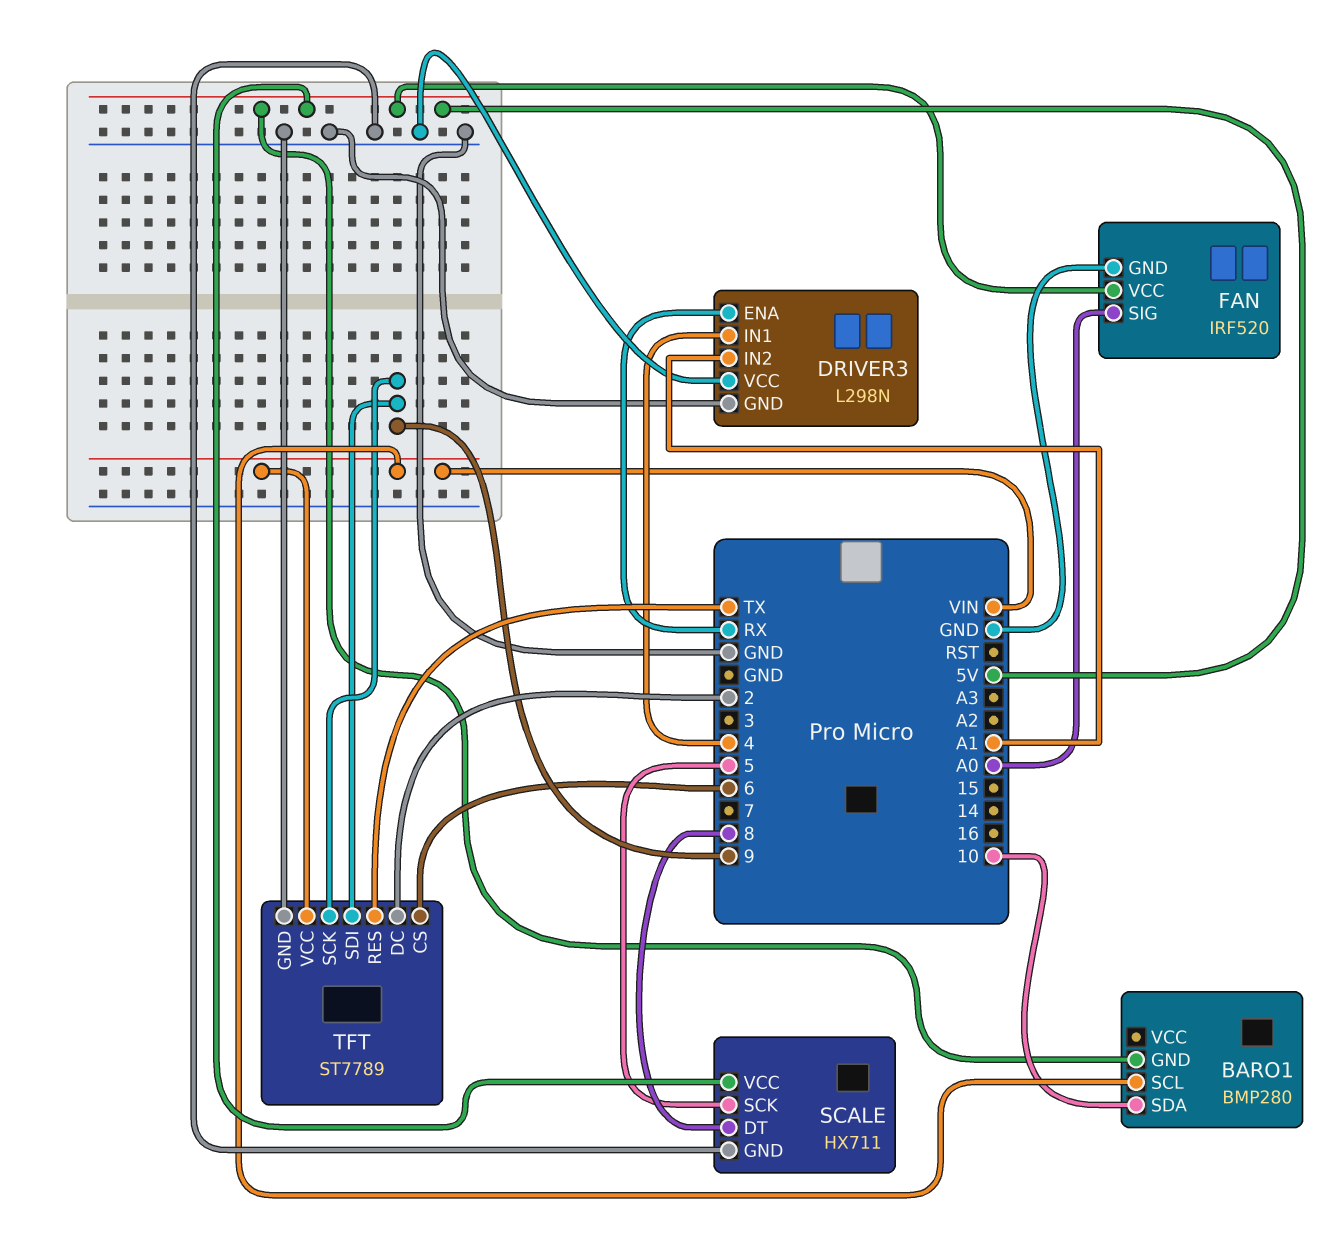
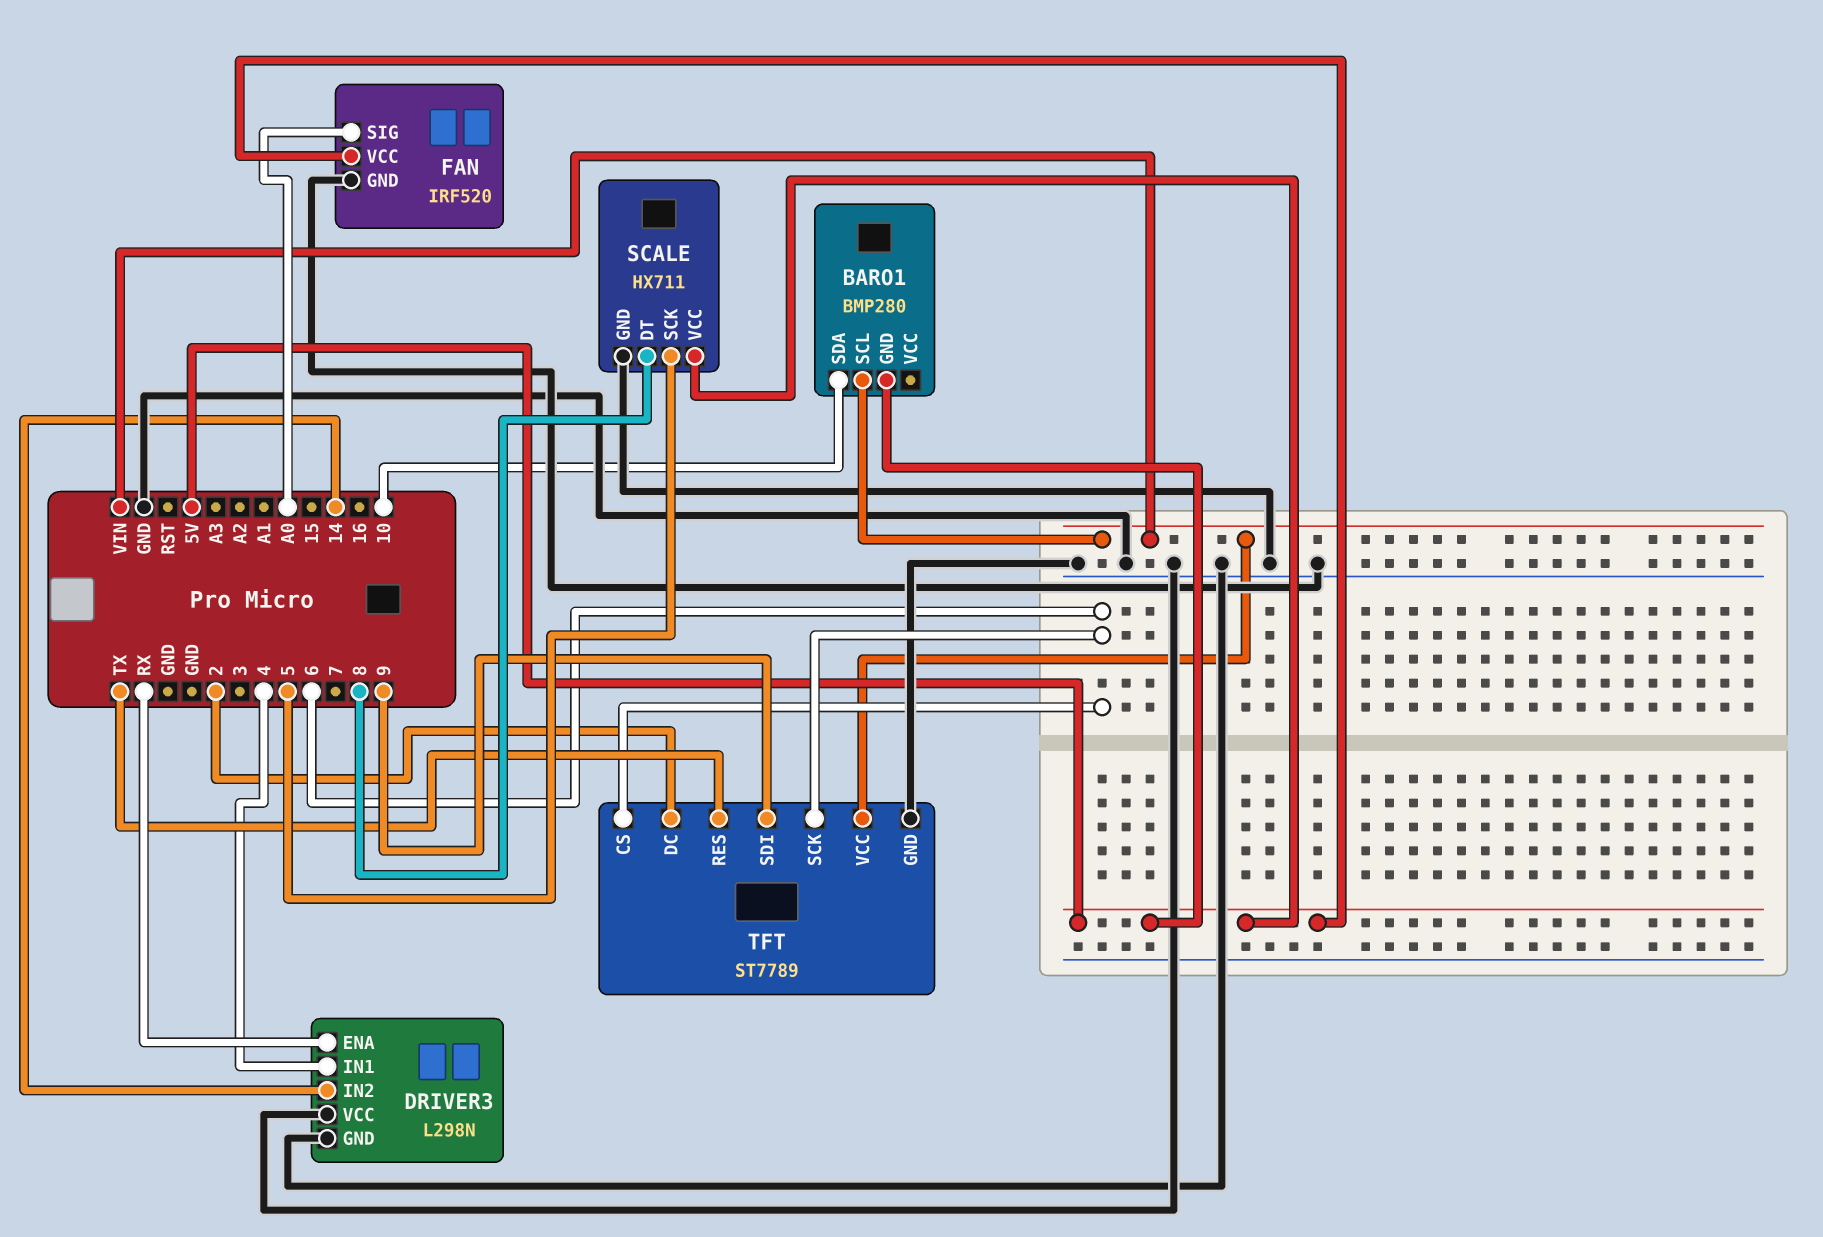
DRIVER3 pin IN2: A1 -> 14
TFT pin SCK: 9 -> 6

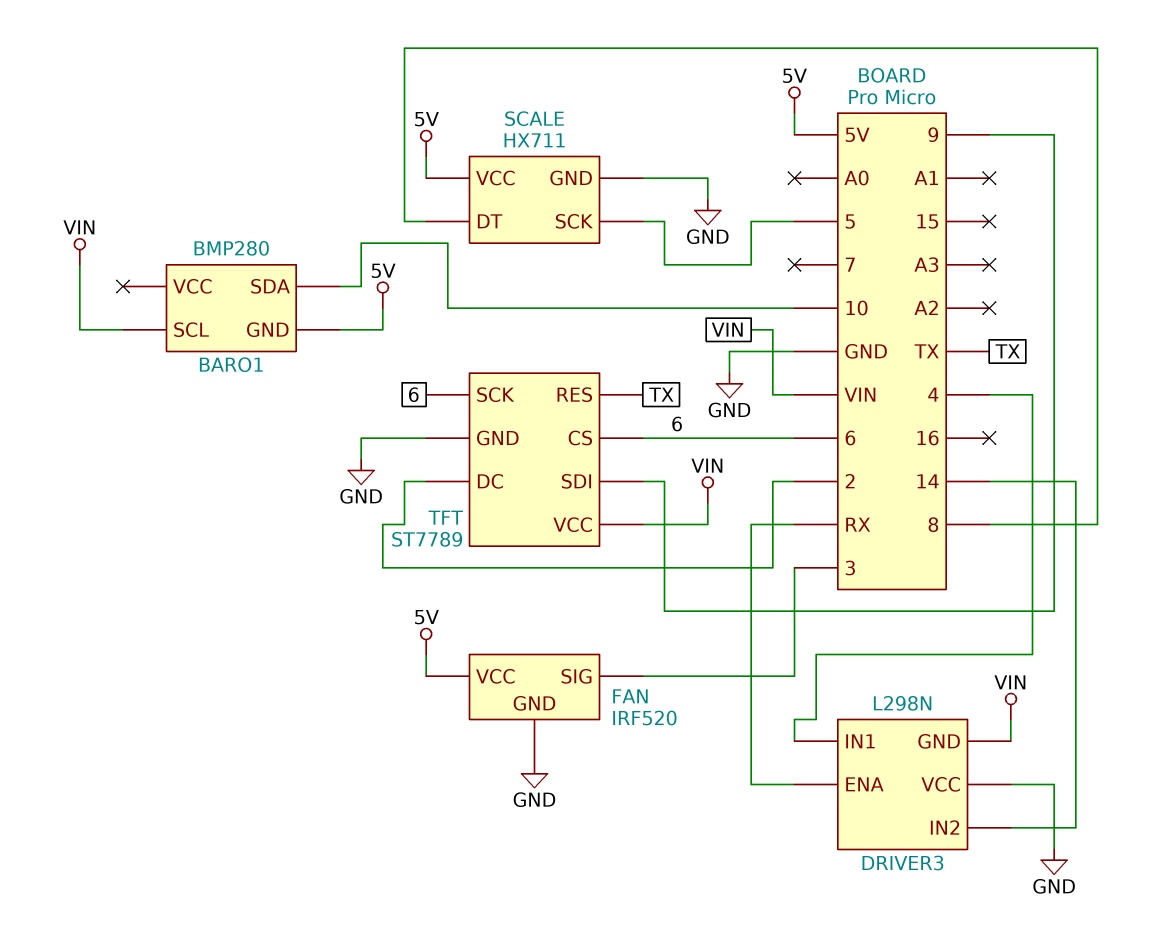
DRIVER3 pin GND: GND -> VIN
FAN pin SIG: A0 -> 3

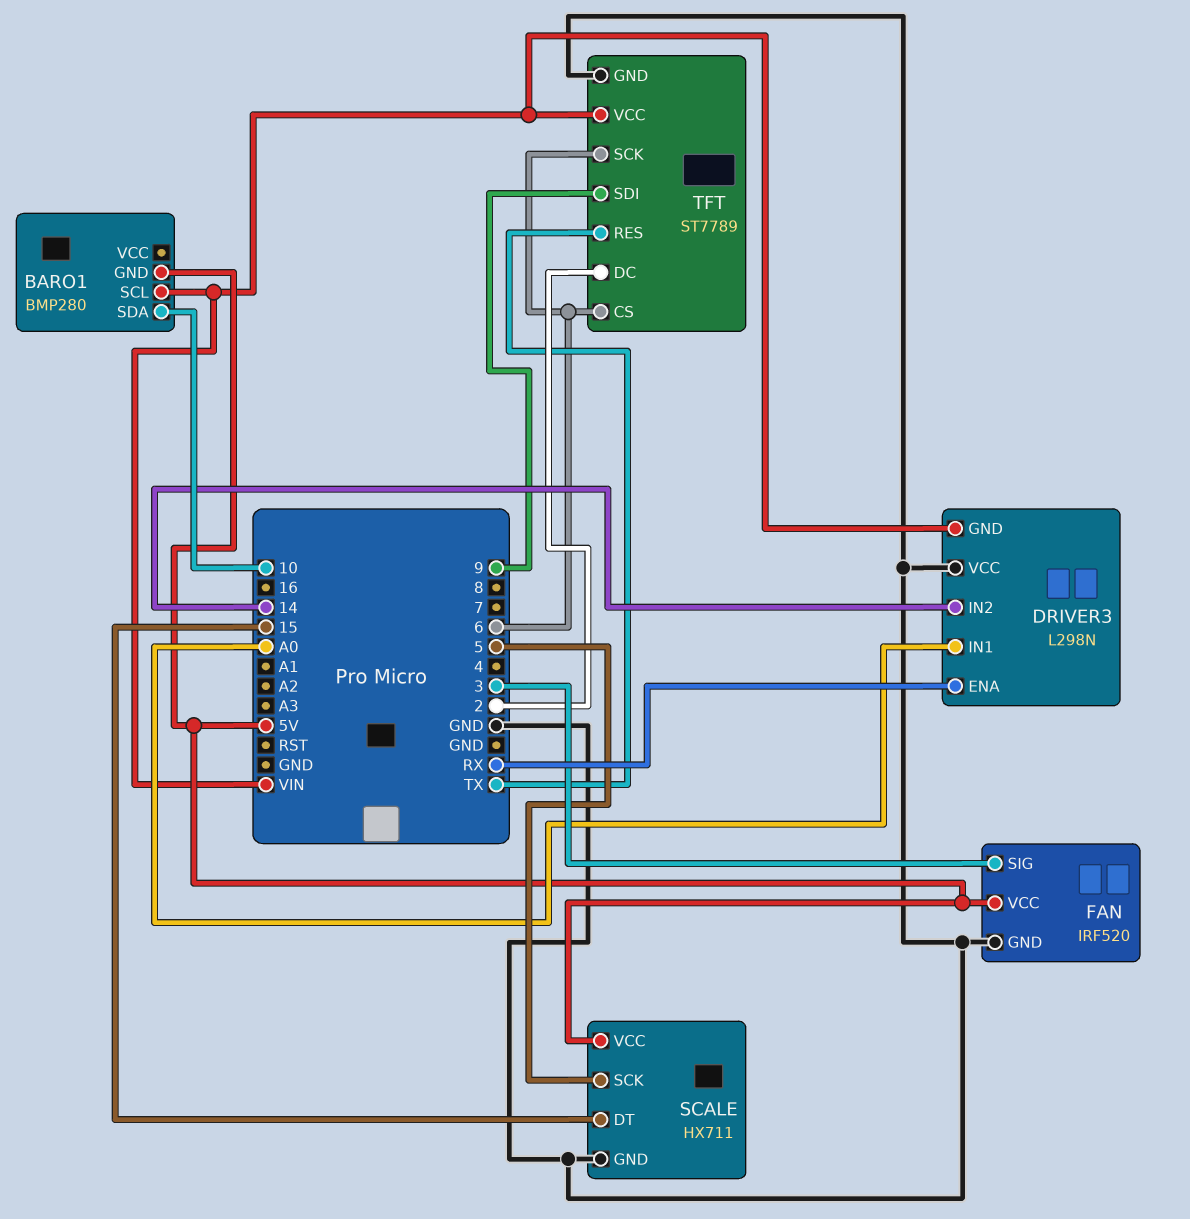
DRIVER3 pin IN1: 4 -> A0
SCALE pin DT: 8 -> 15

